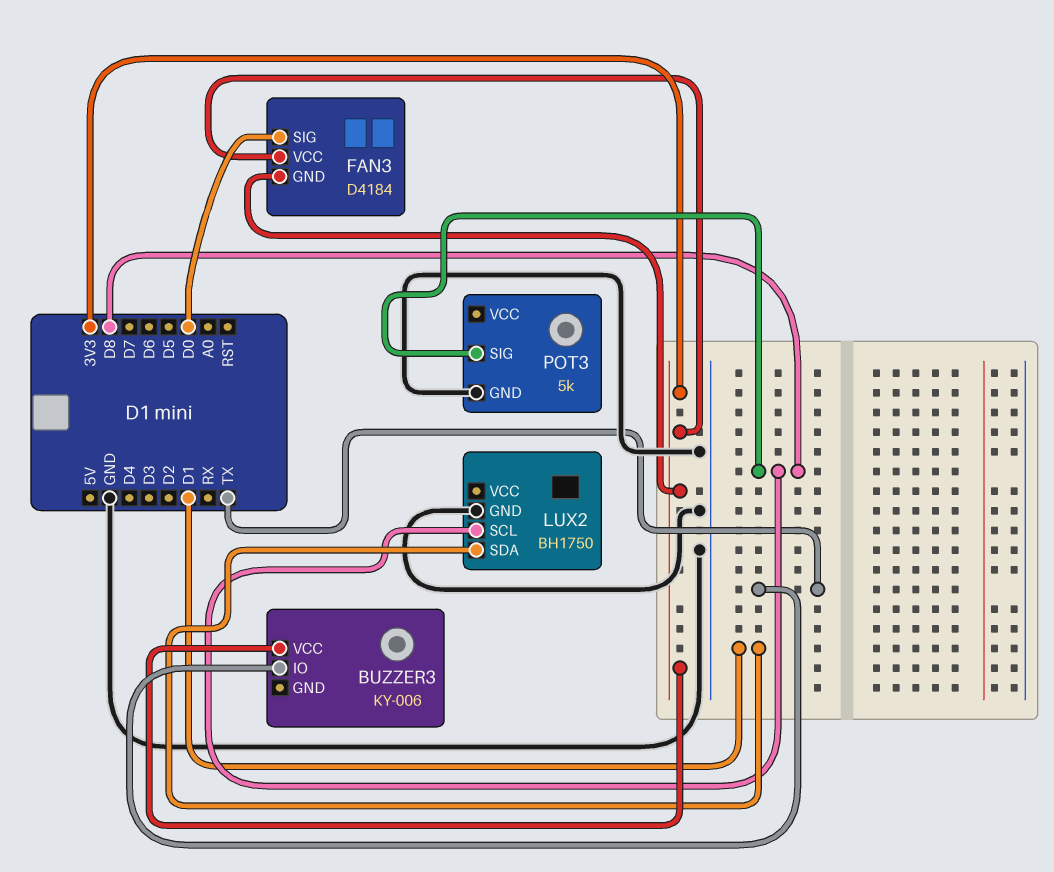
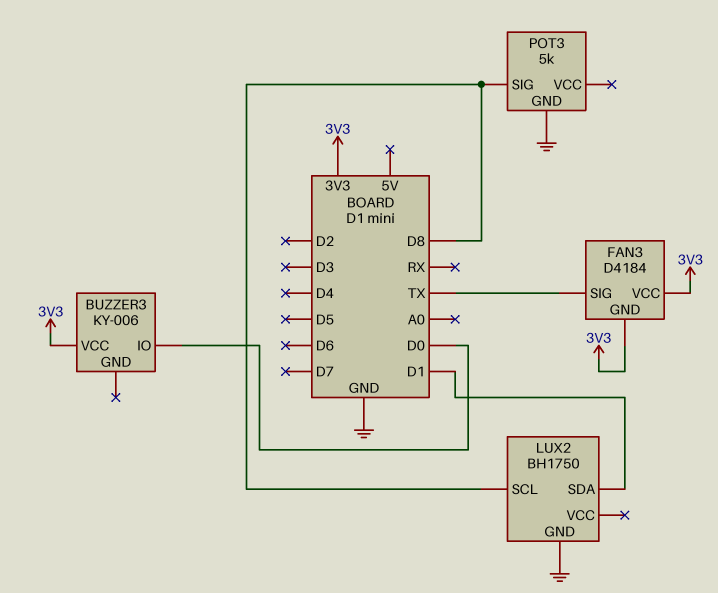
BUZZER3 pin IO: TX -> D0
FAN3 pin SIG: D0 -> TX

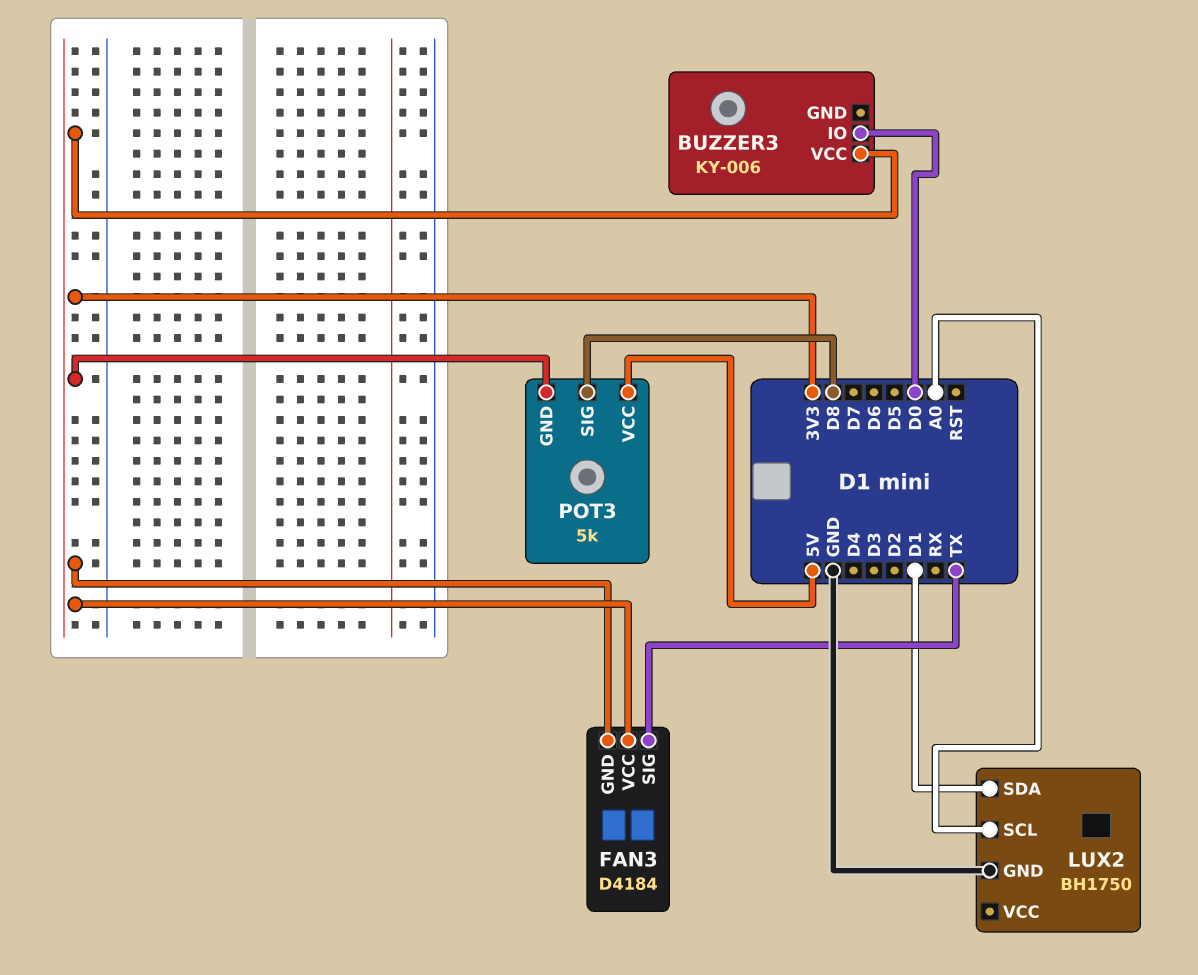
LUX2 pin SCL: D8 -> A0
POT3 pin GND: GND -> 3V3
POT3 pin VCC: none -> 5V

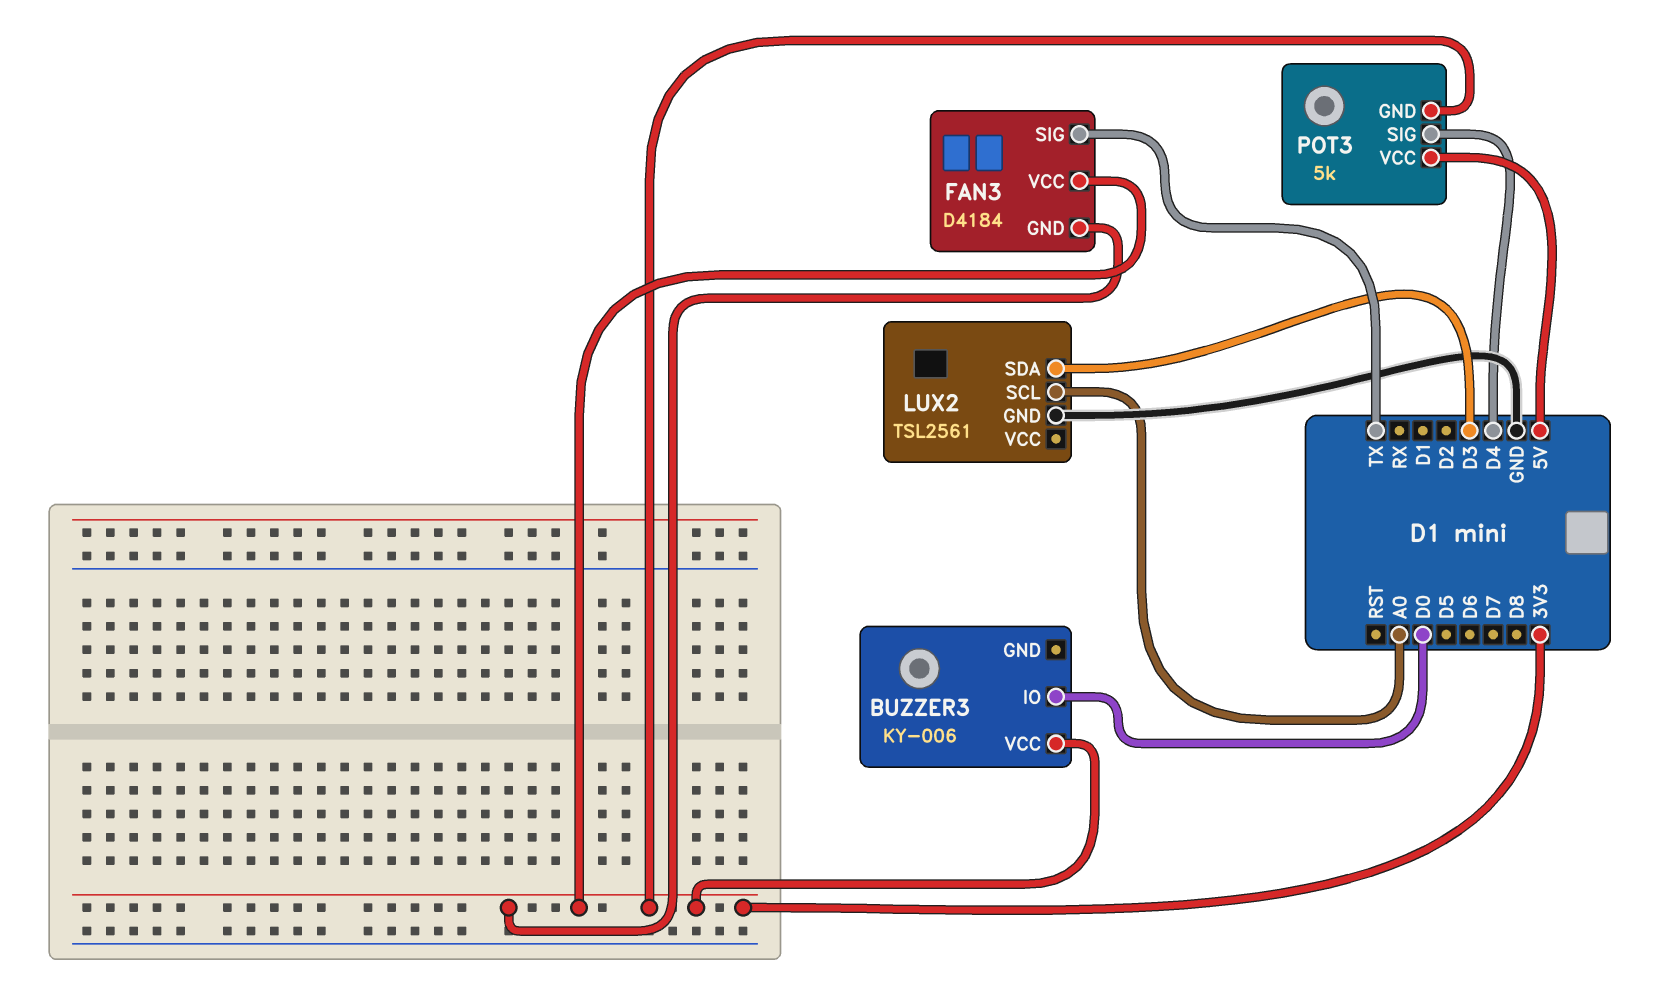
LUX2: BH1750 -> TSL2561
LUX2 pin SDA: D1 -> D3
POT3 pin SIG: D8 -> D4

